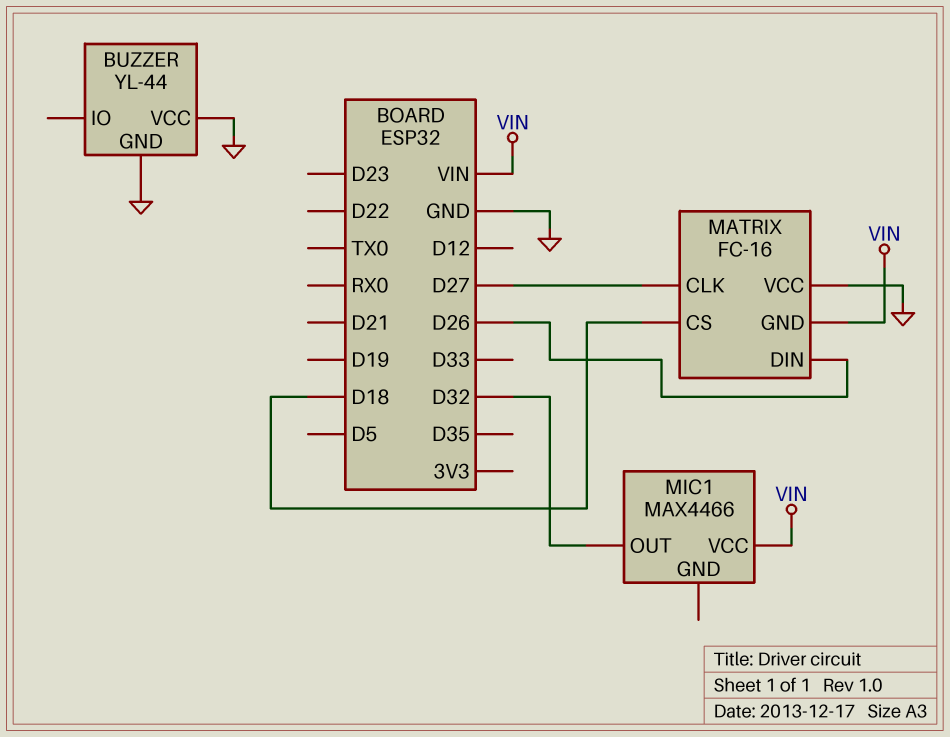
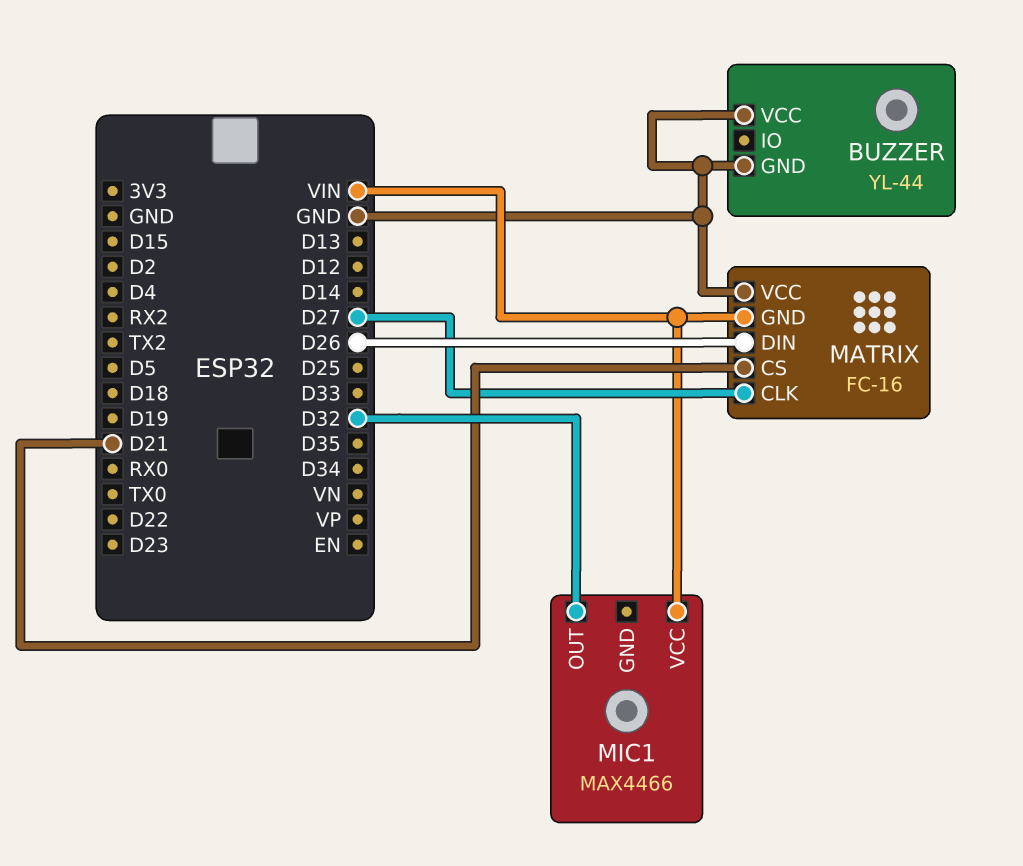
MATRIX pin CS: D18 -> D21

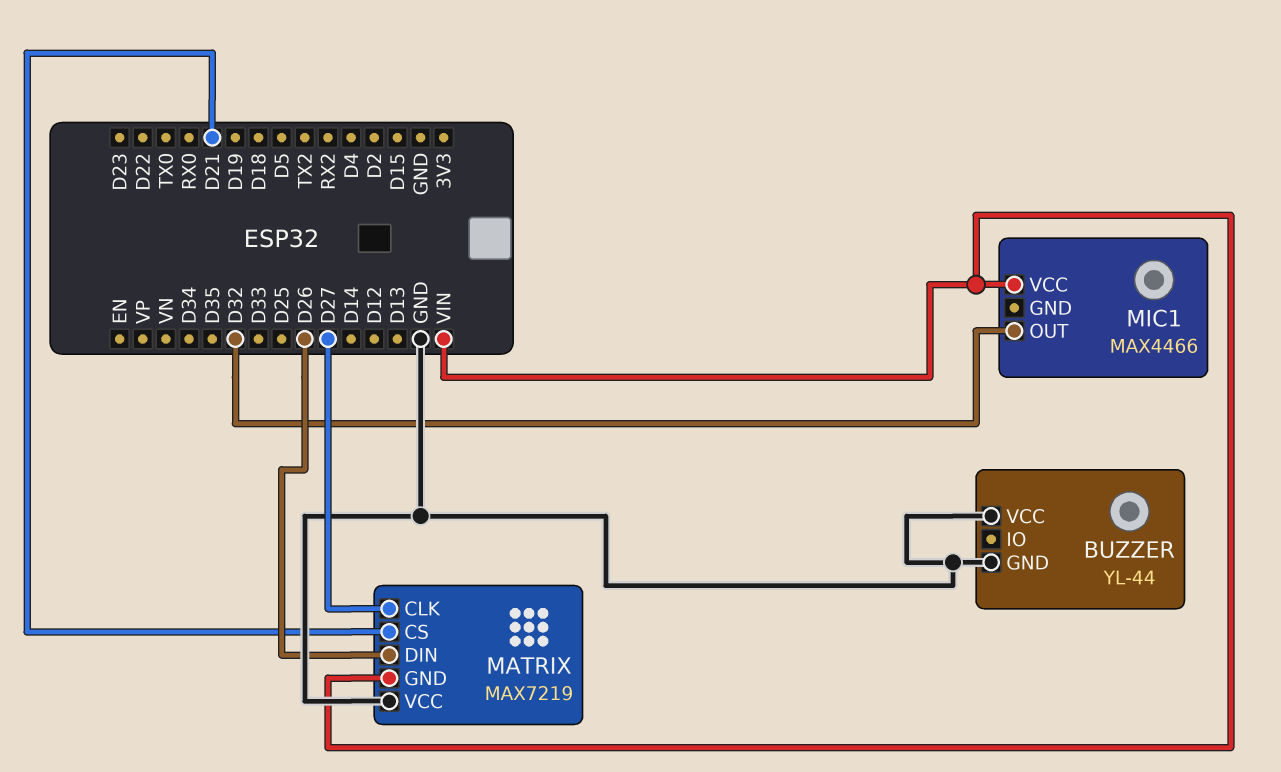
MATRIX: FC-16 -> MAX7219

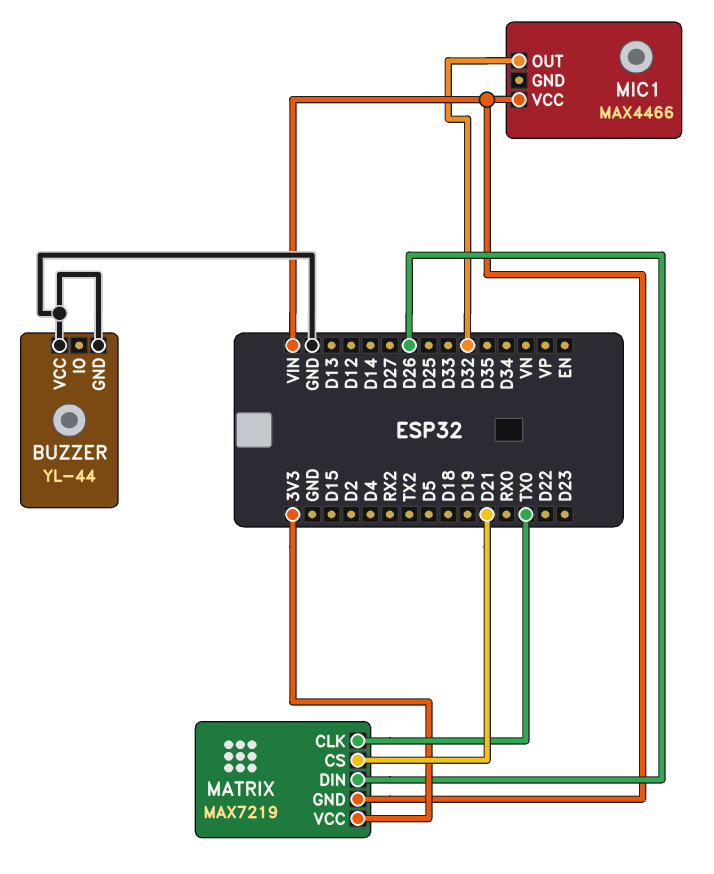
MATRIX pin CLK: D27 -> TX0
MATRIX pin VCC: GND -> 3V3

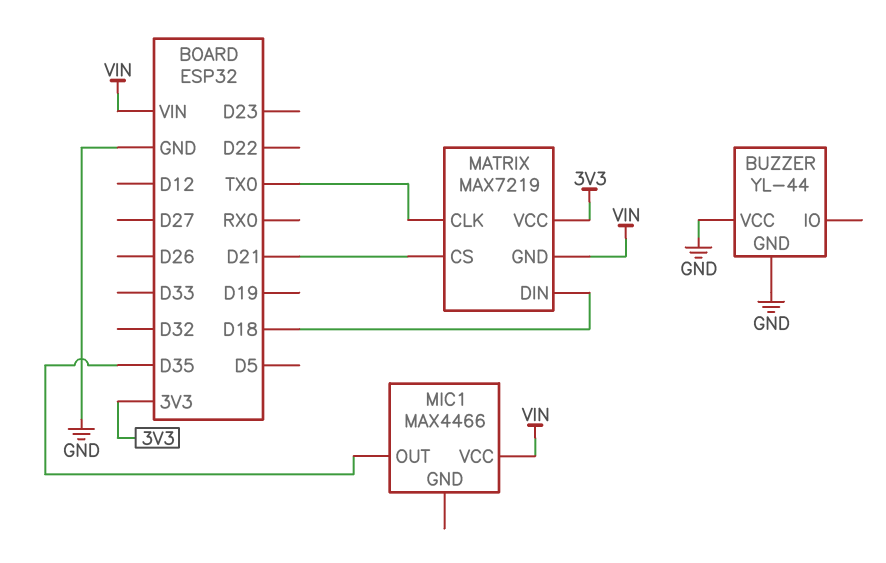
MATRIX pin DIN: D26 -> D18
MIC1 pin OUT: D32 -> D35

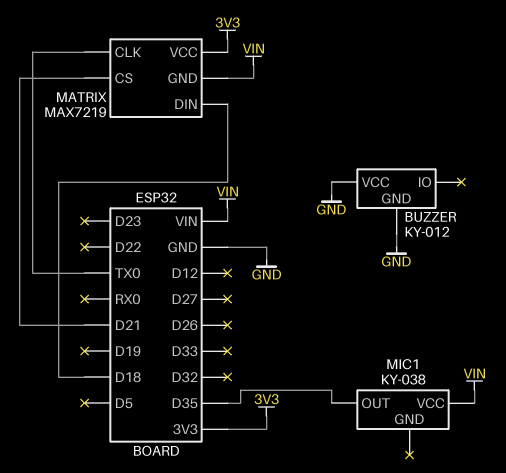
BUZZER: YL-44 -> KY-012
MIC1: MAX4466 -> KY-038

